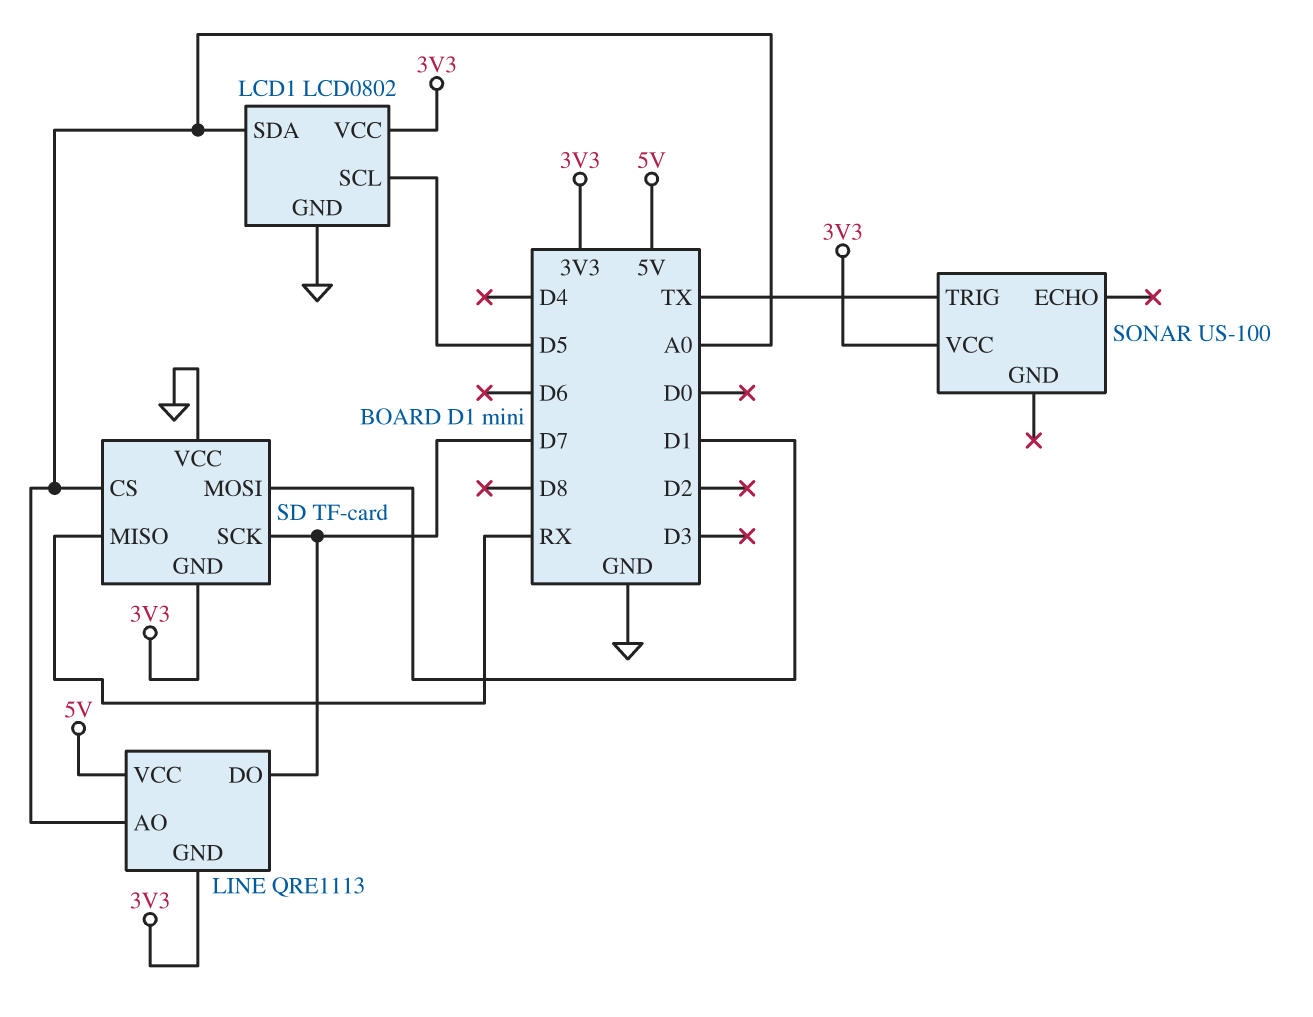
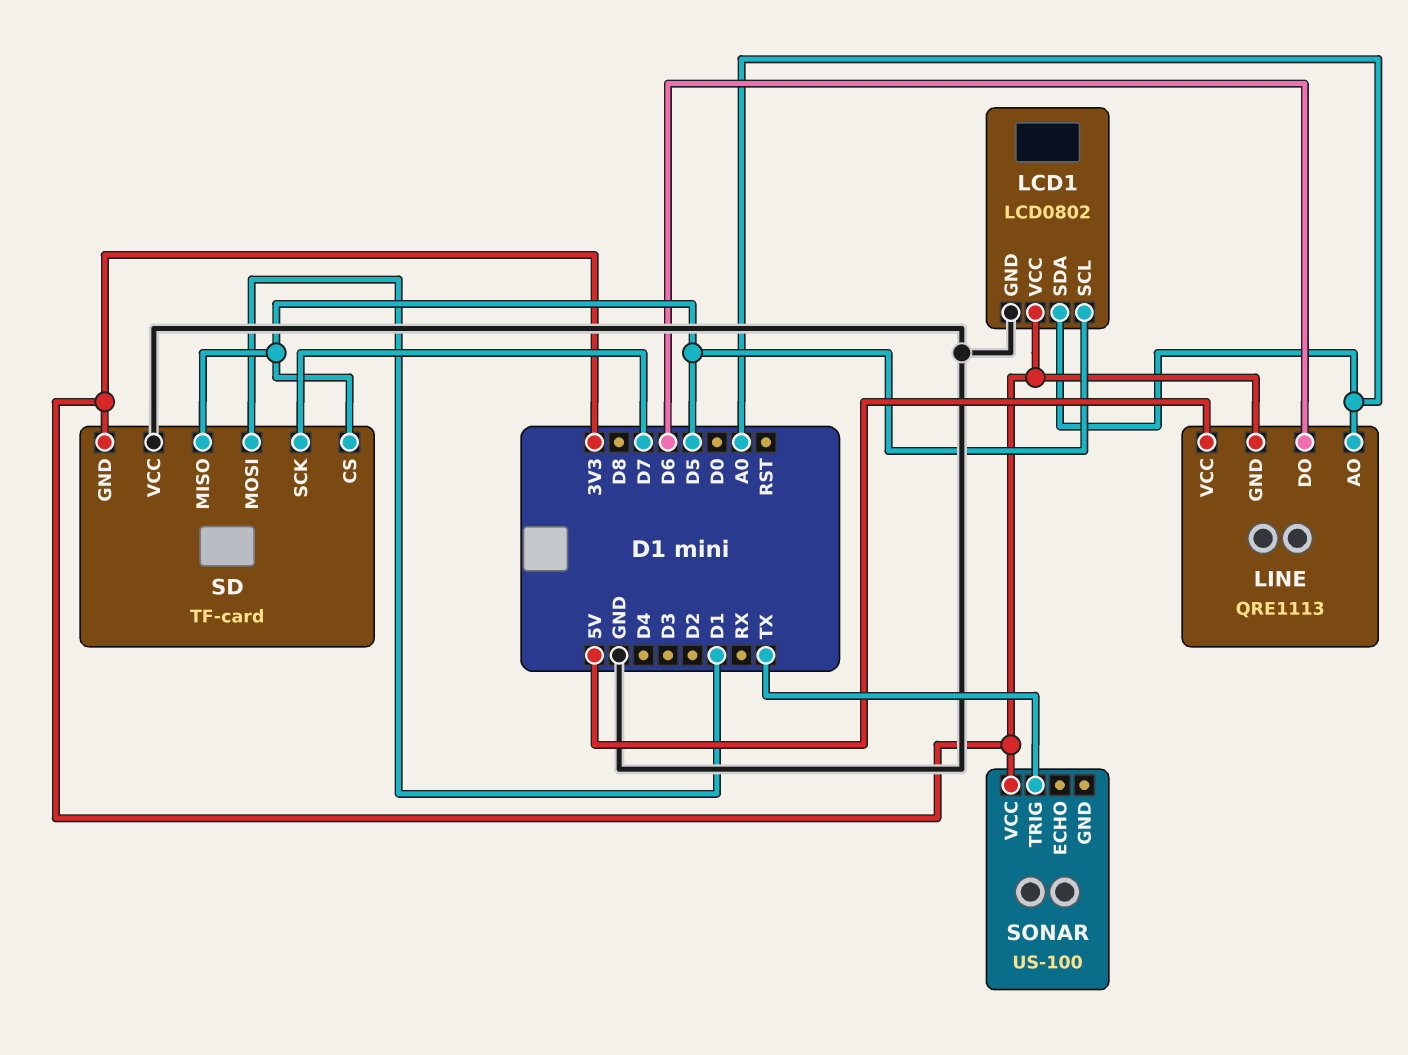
LINE pin DO: D7 -> D6
SD pin CS: A0 -> D5
SD pin MISO: RX -> D5

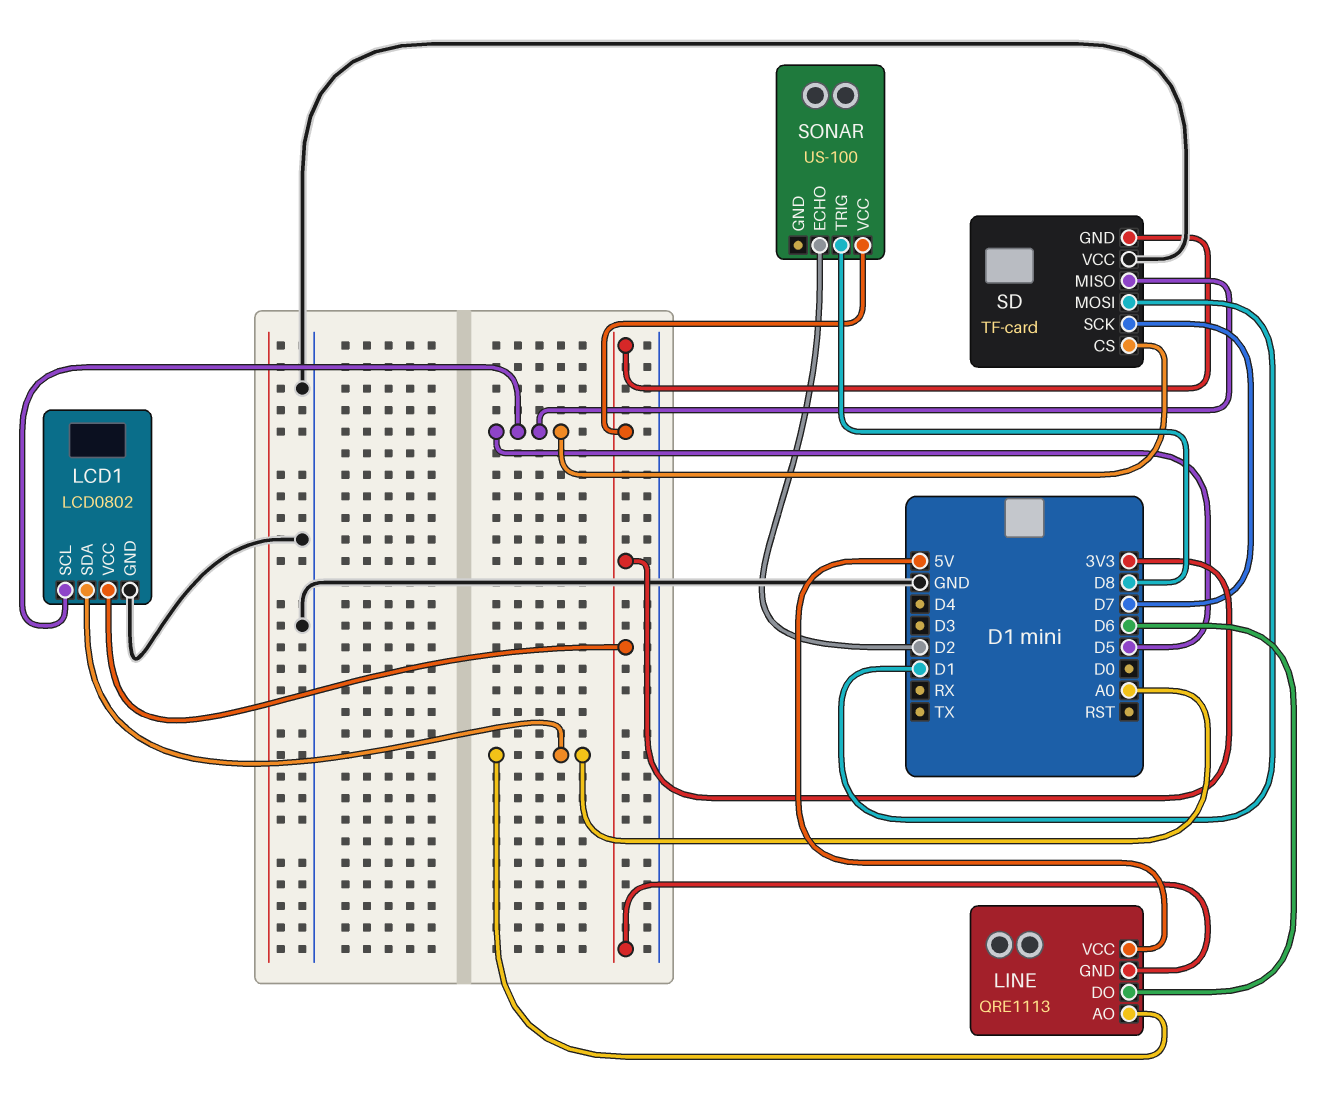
SONAR pin ECHO: none -> D2
SONAR pin TRIG: TX -> D8

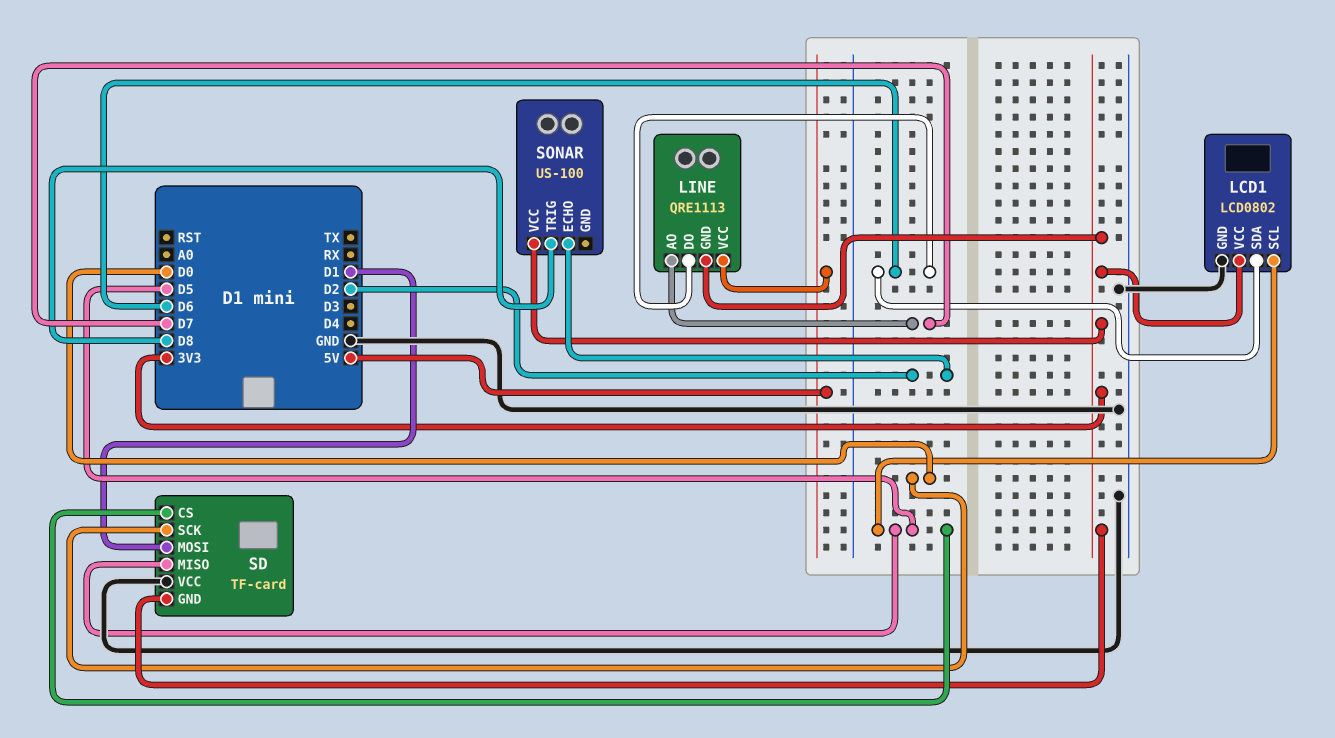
LCD1 pin SDA: A0 -> D6
LINE pin AO: A0 -> D7
SD pin SCK: D7 -> D0

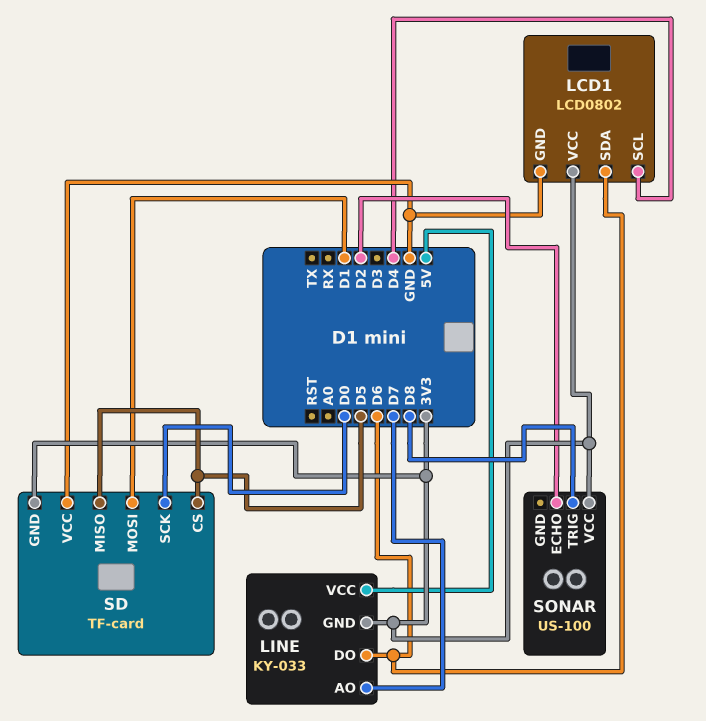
LCD1 pin SCL: D5 -> D4
LINE: QRE1113 -> KY-033

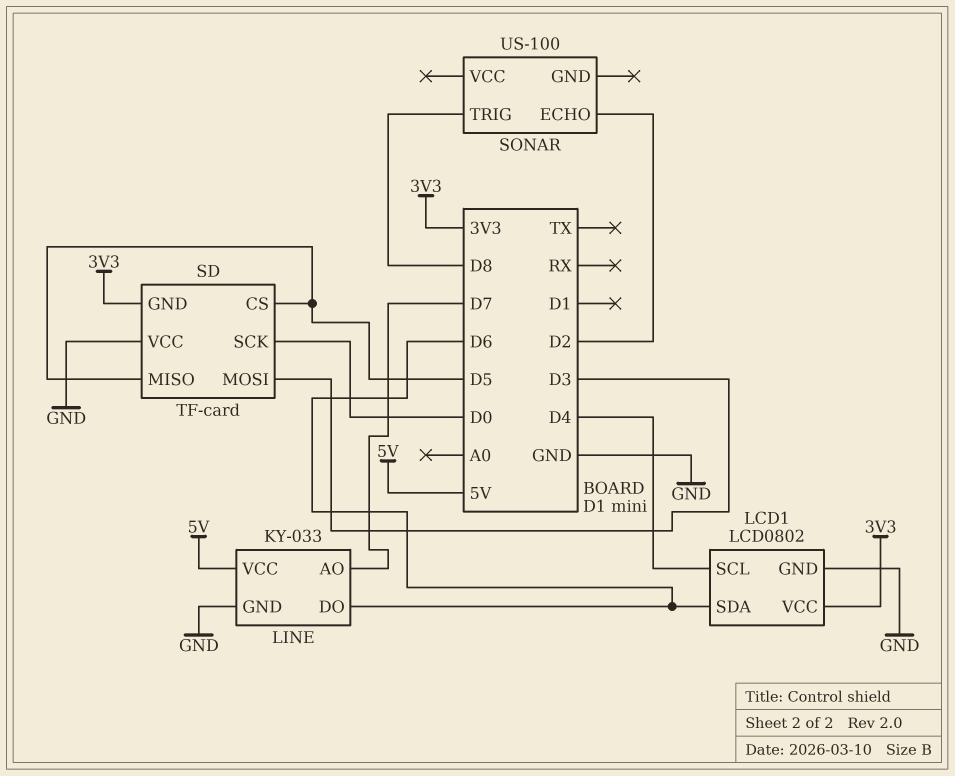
LINE pin GND: 3V3 -> GND
SD pin MOSI: D1 -> D3
SONAR pin VCC: 3V3 -> none

